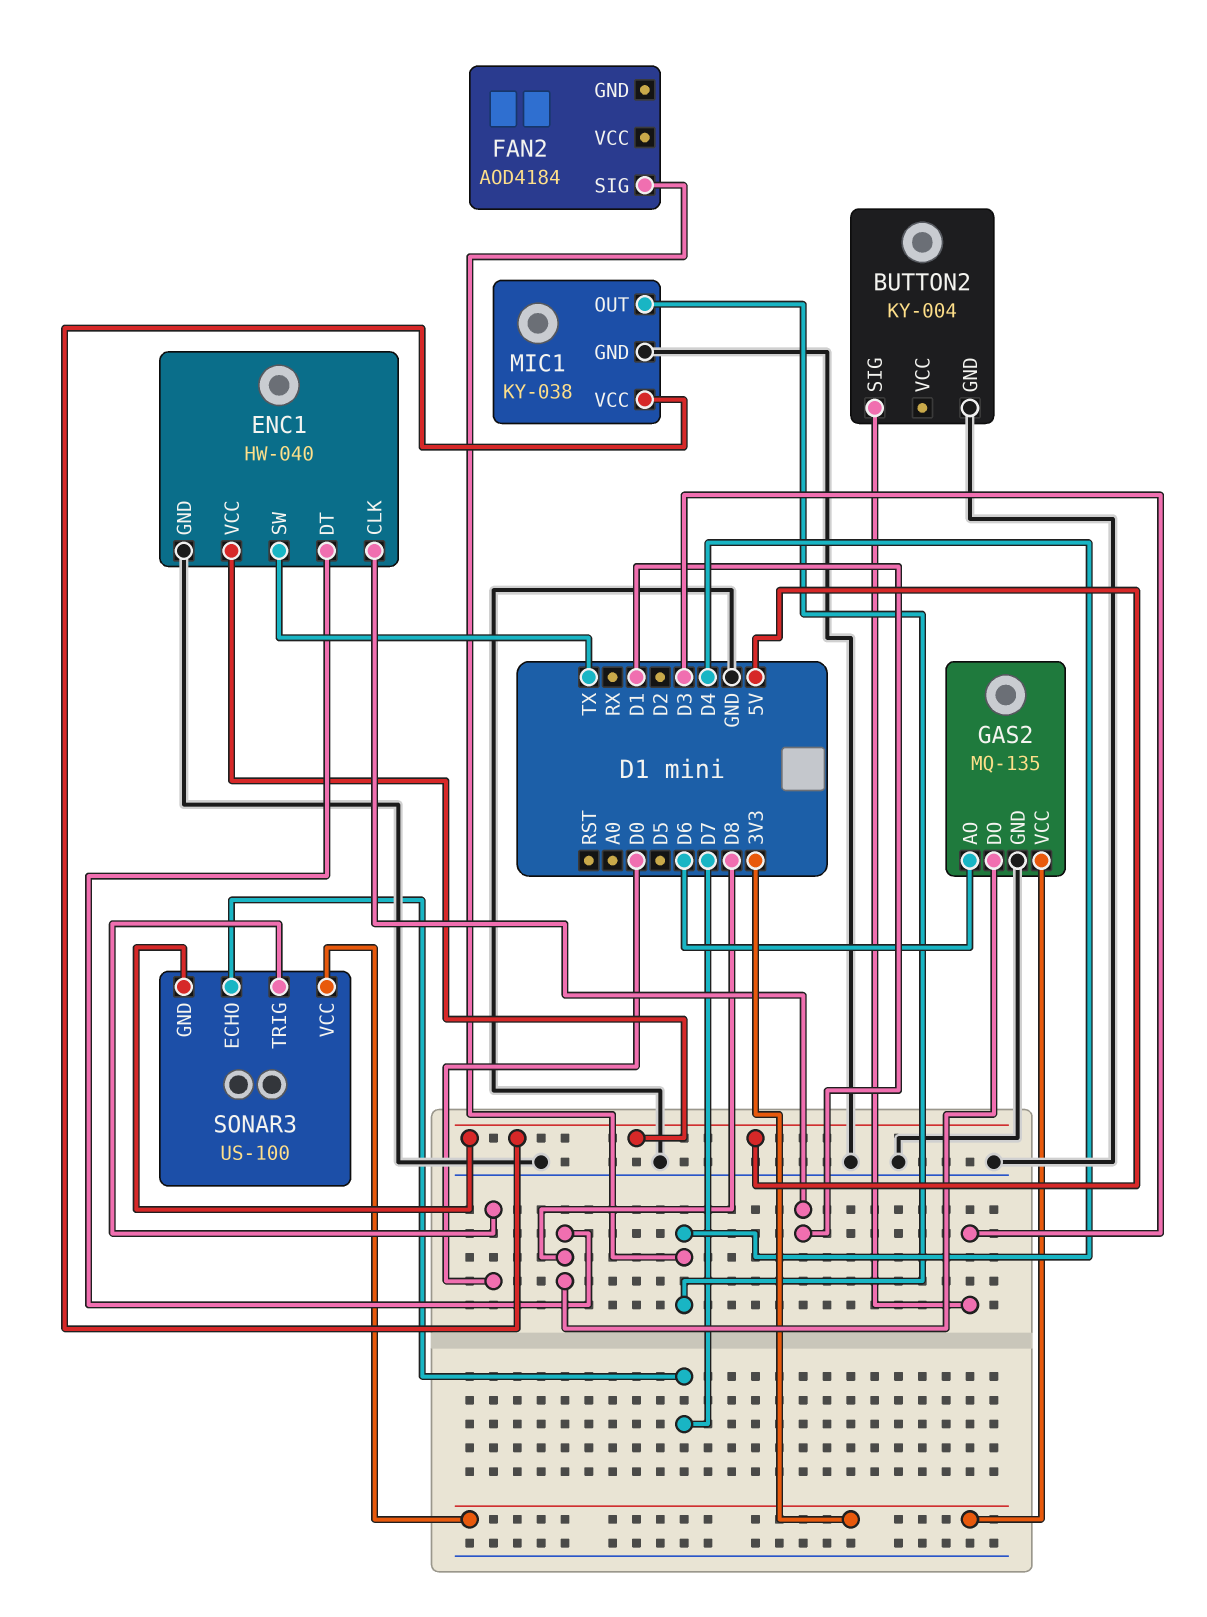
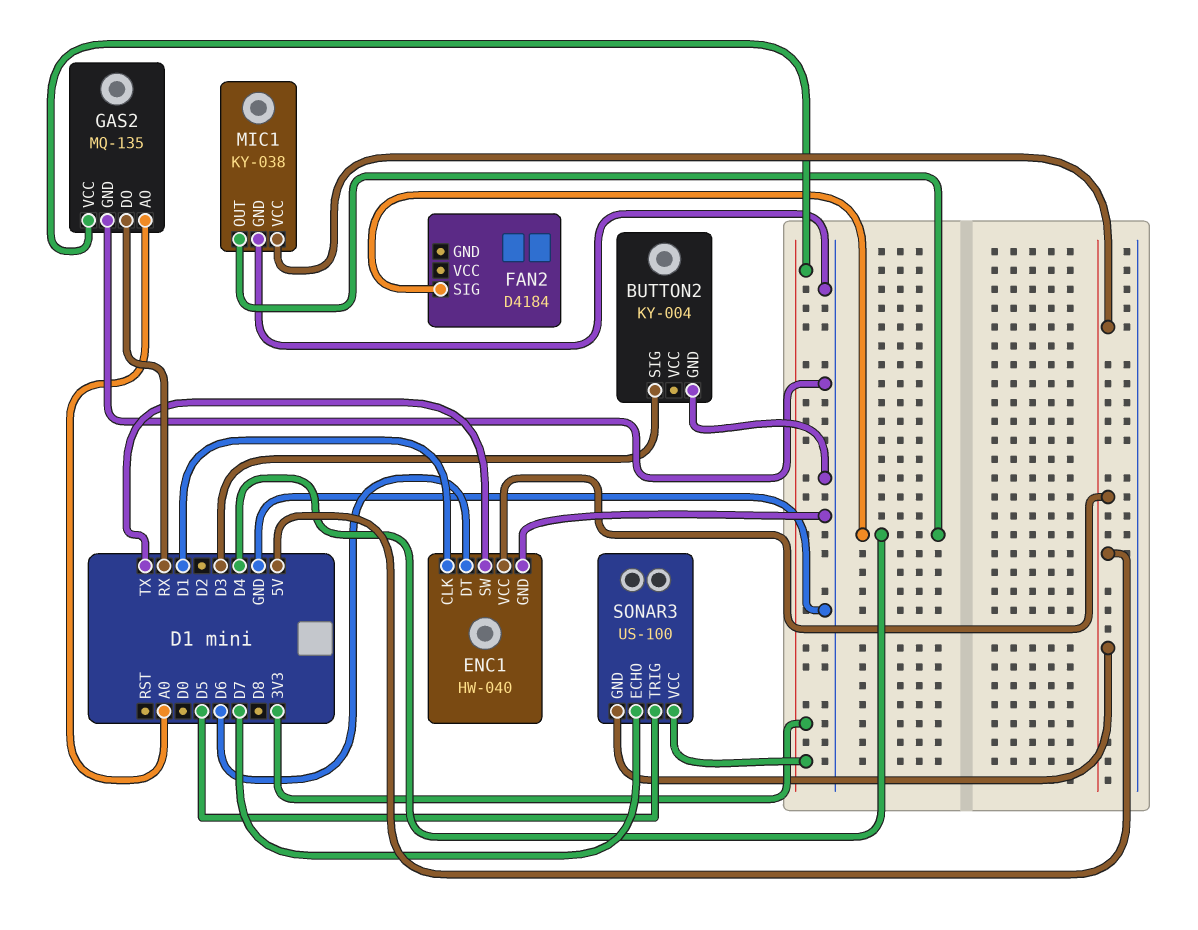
ENC1 pin DT: D8 -> D6
FAN2: AOD4184 -> D4184
GAS2 pin AO: D6 -> A0
GAS2 pin DO: D8 -> RX
SONAR3 pin TRIG: D0 -> D5

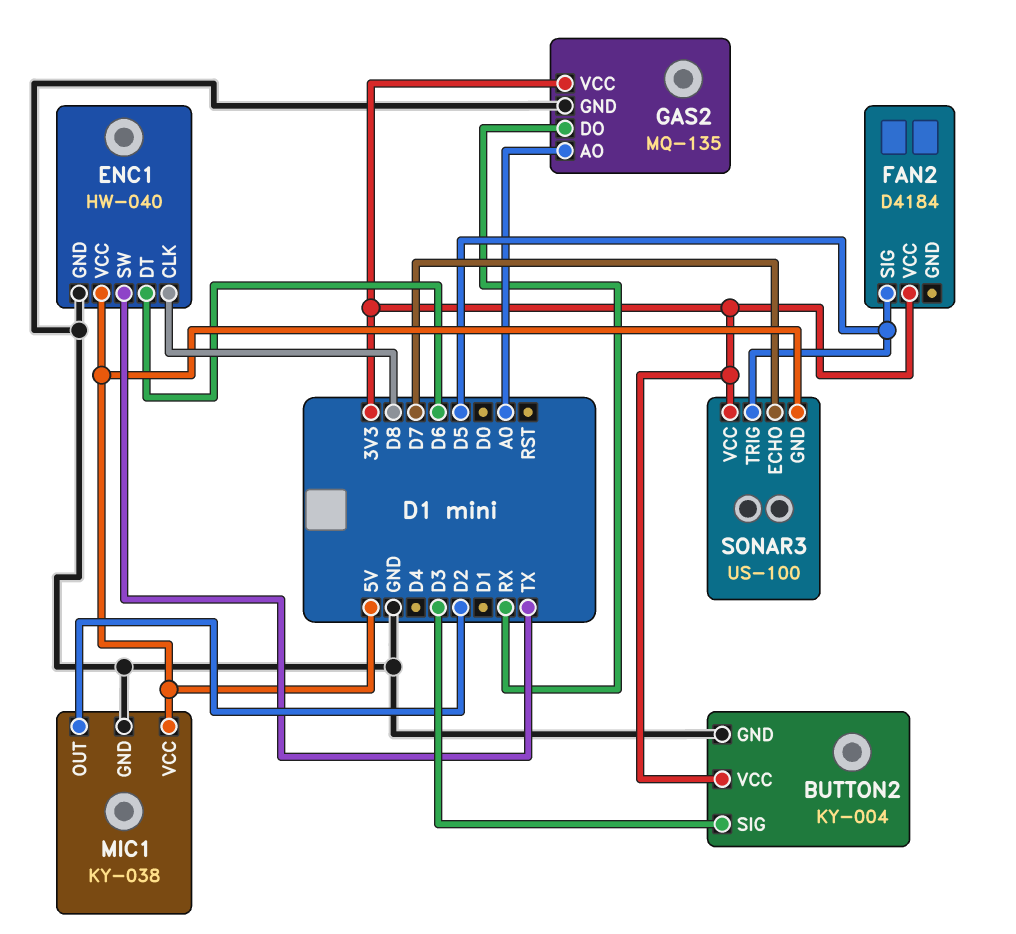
BUTTON2 pin VCC: none -> 3V3
ENC1 pin CLK: D1 -> D8
FAN2 pin SIG: D4 -> D5
FAN2 pin VCC: none -> 3V3
MIC1 pin OUT: D4 -> D2

